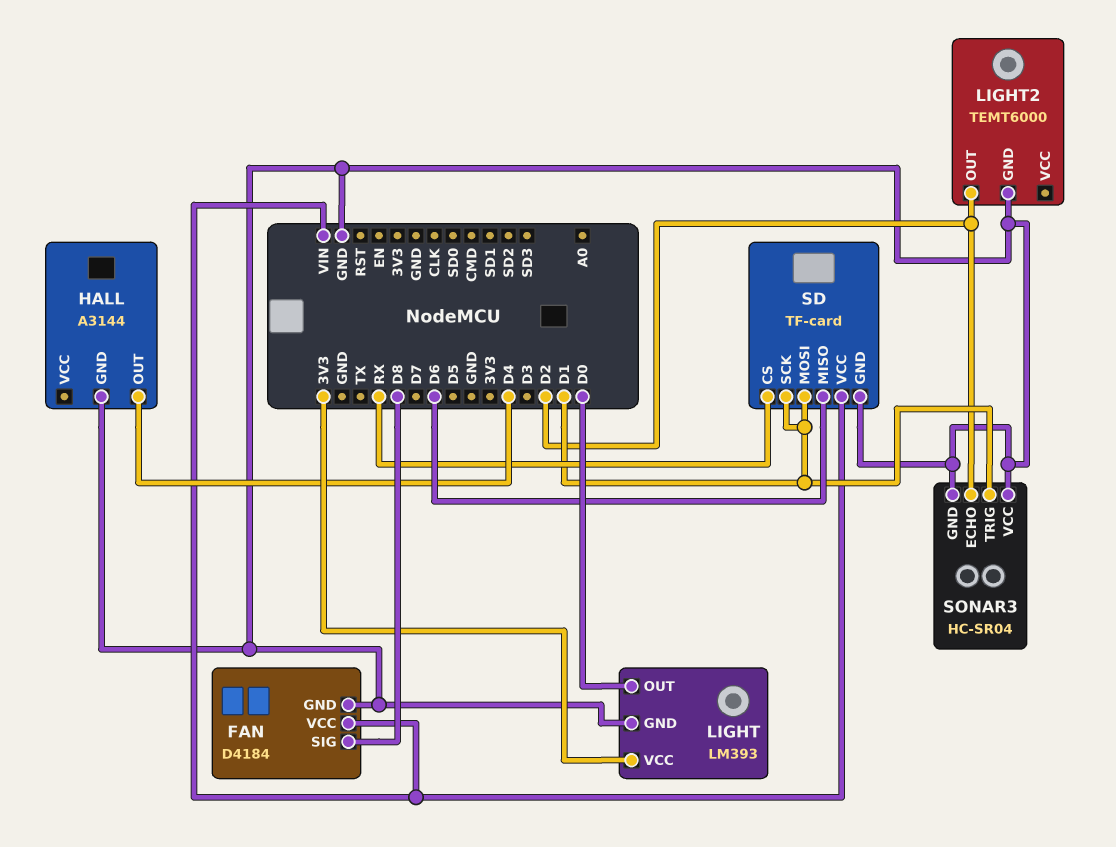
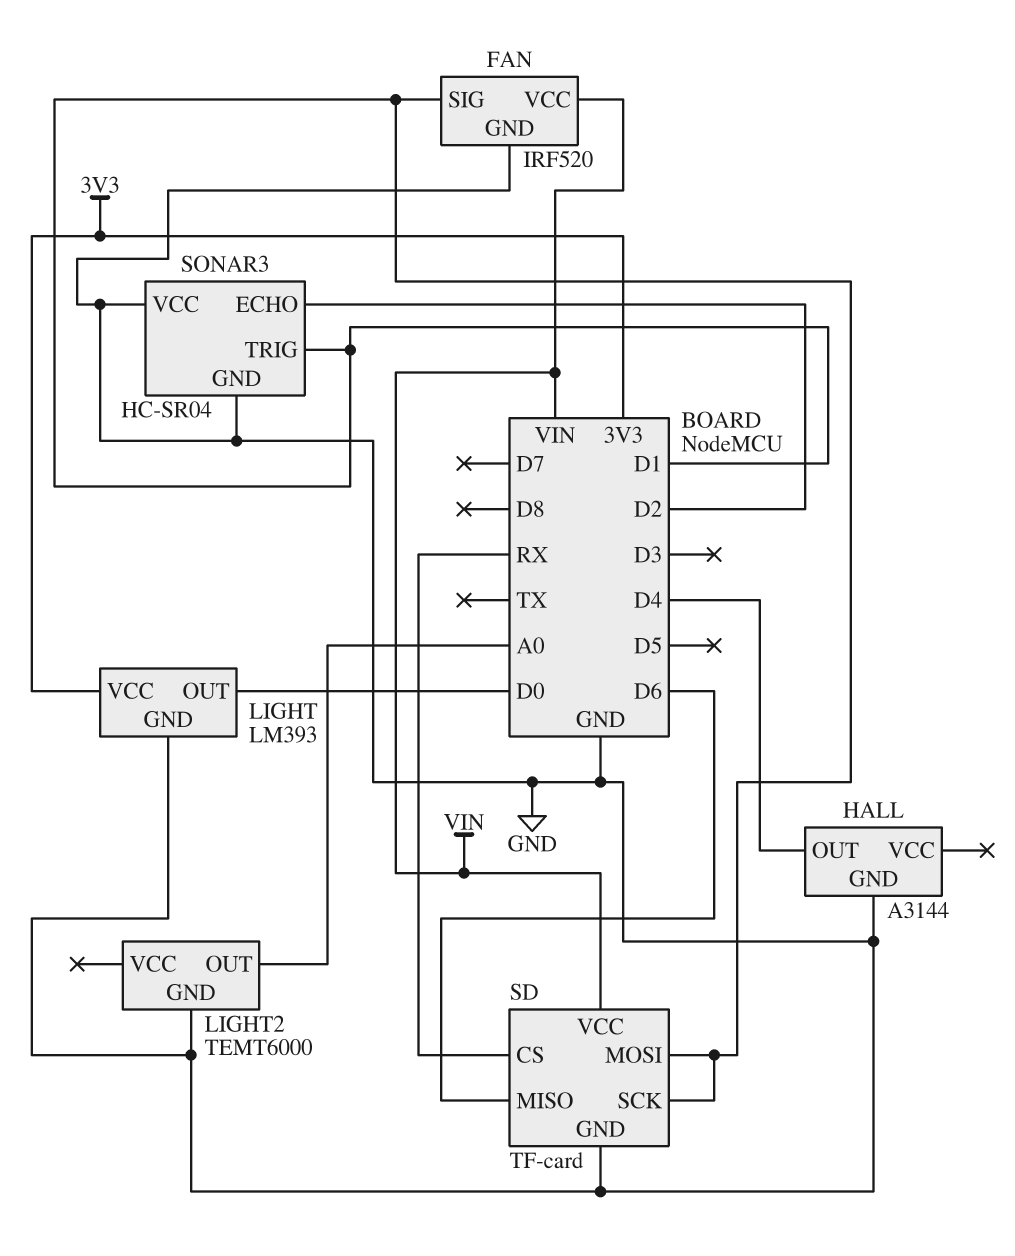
FAN: D4184 -> IRF520
FAN pin SIG: D8 -> D1
LIGHT2 pin OUT: D2 -> A0

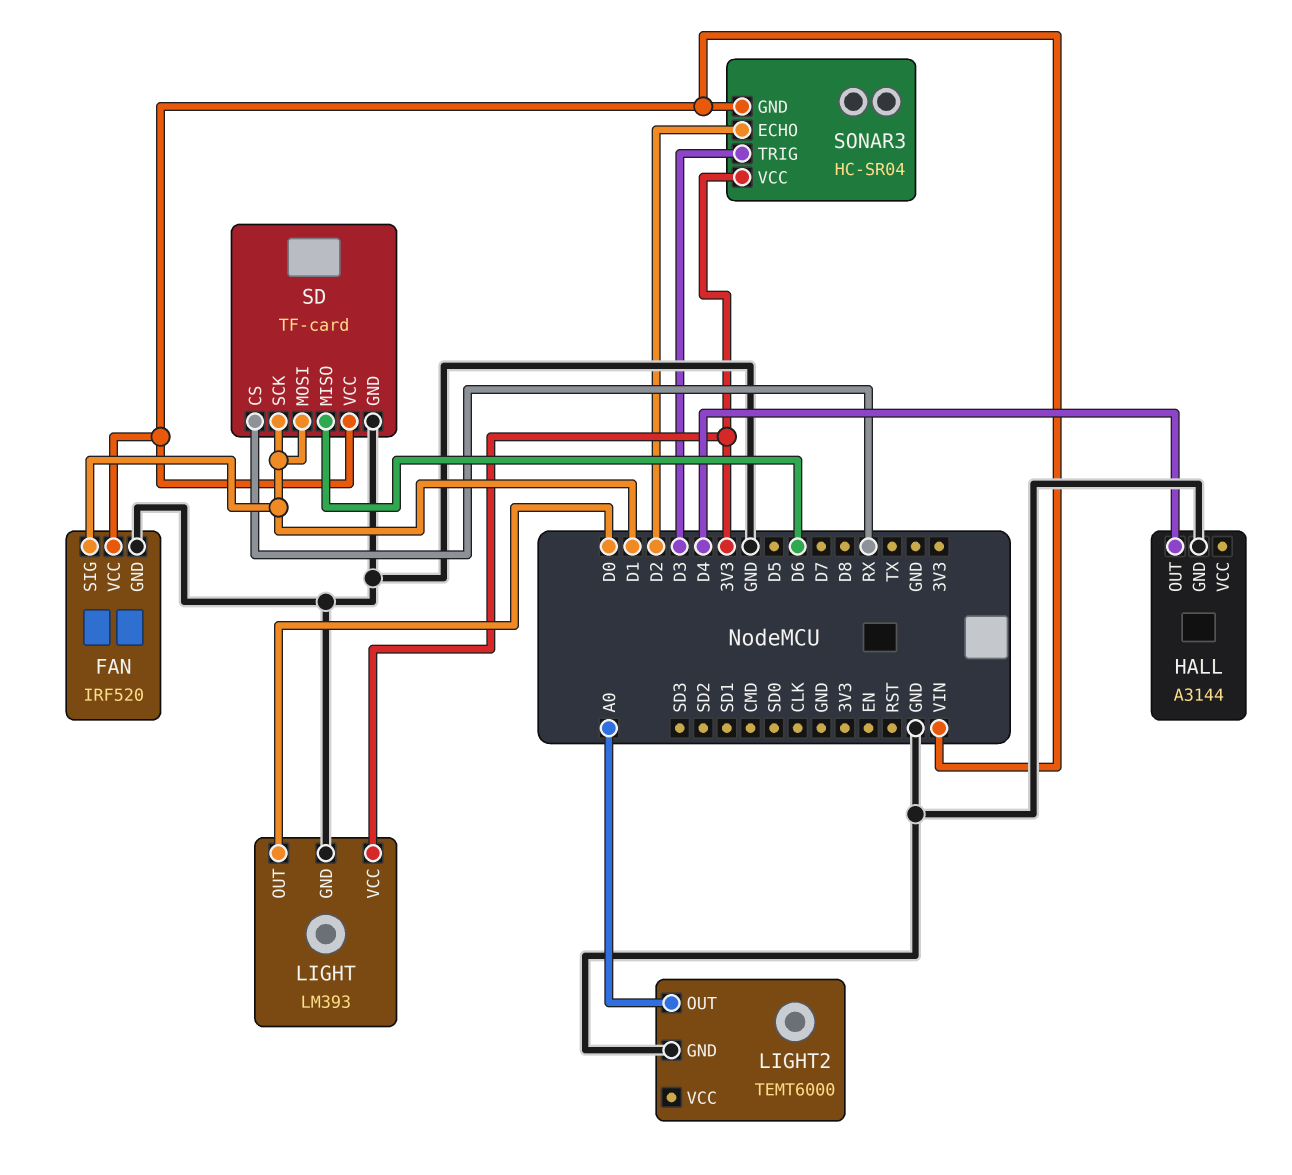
SONAR3 pin GND: GND -> VIN
SONAR3 pin TRIG: D1 -> D3
SONAR3 pin VCC: GND -> 3V3

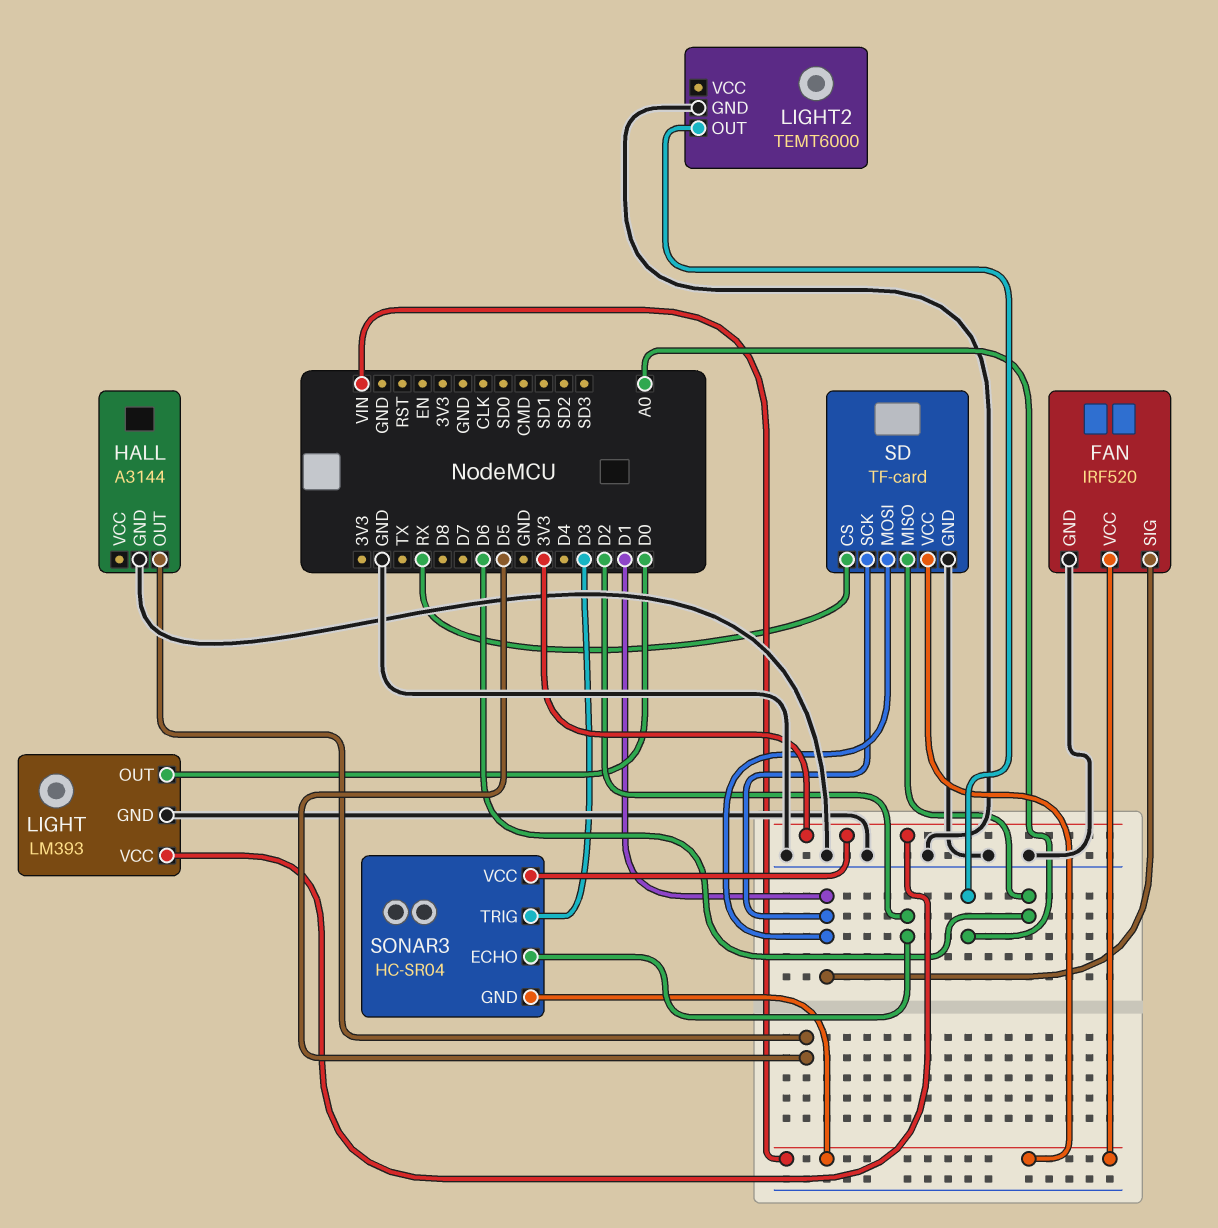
HALL pin OUT: D4 -> D5

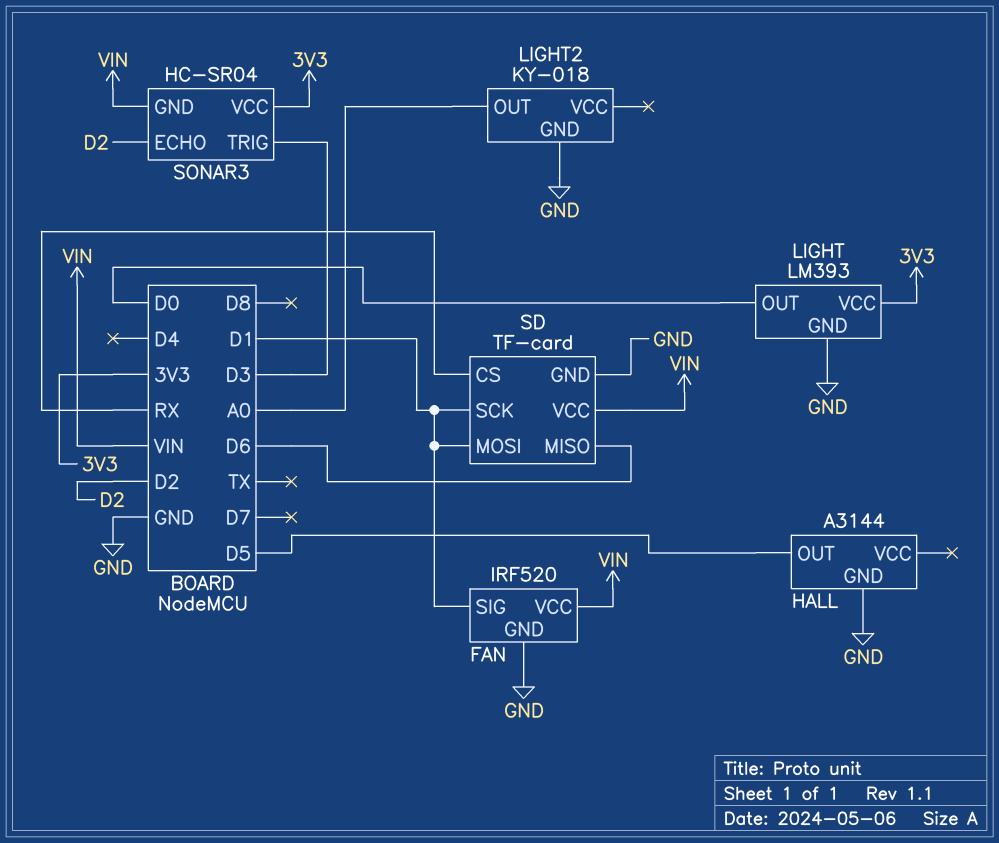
LIGHT2: TEMT6000 -> KY-018

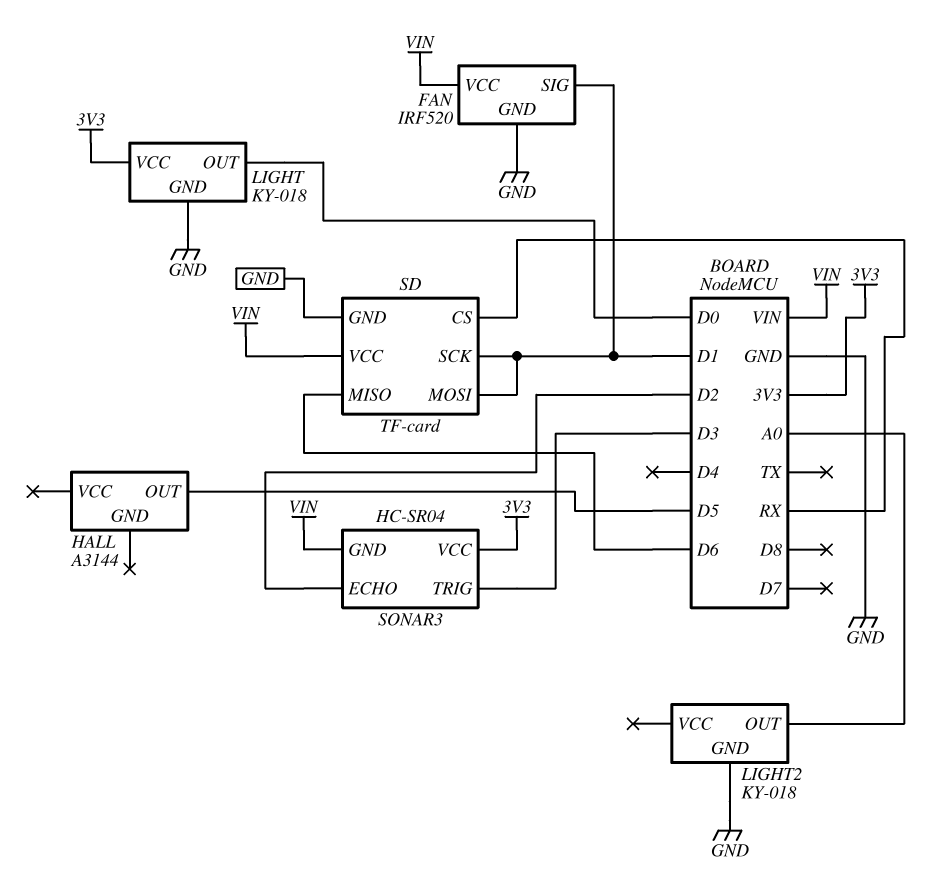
HALL pin GND: GND -> none
LIGHT: LM393 -> KY-018

